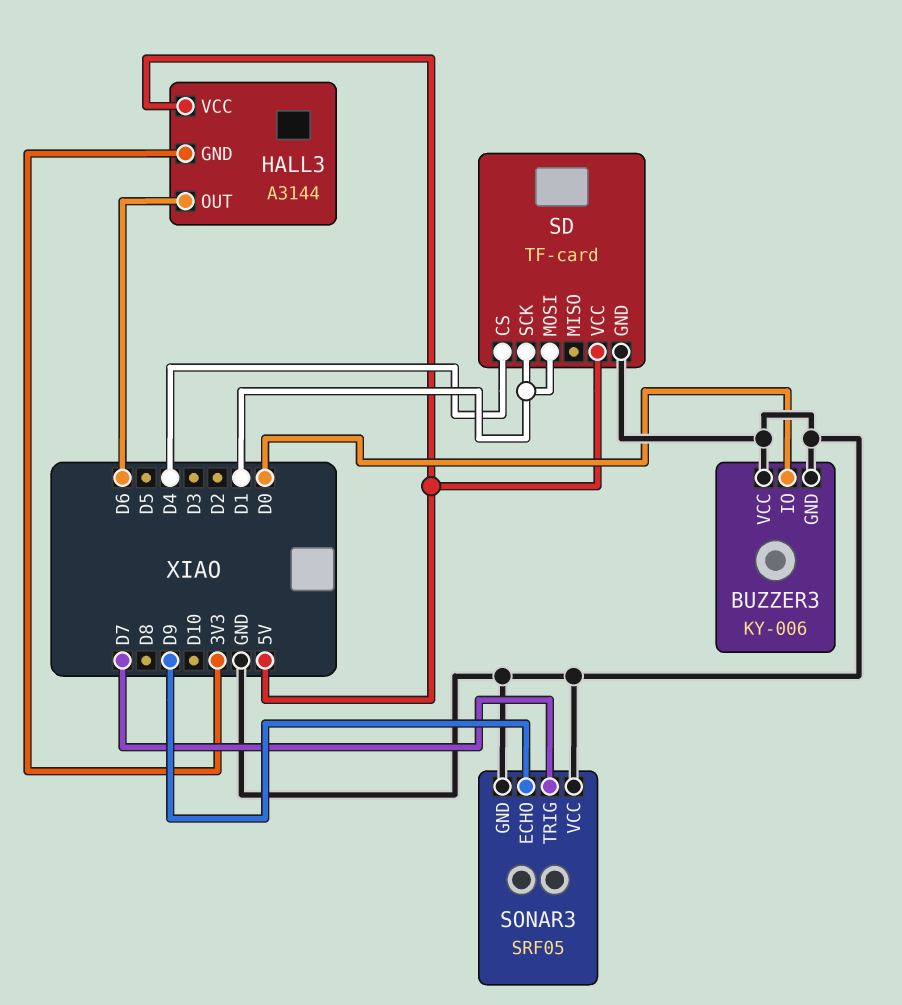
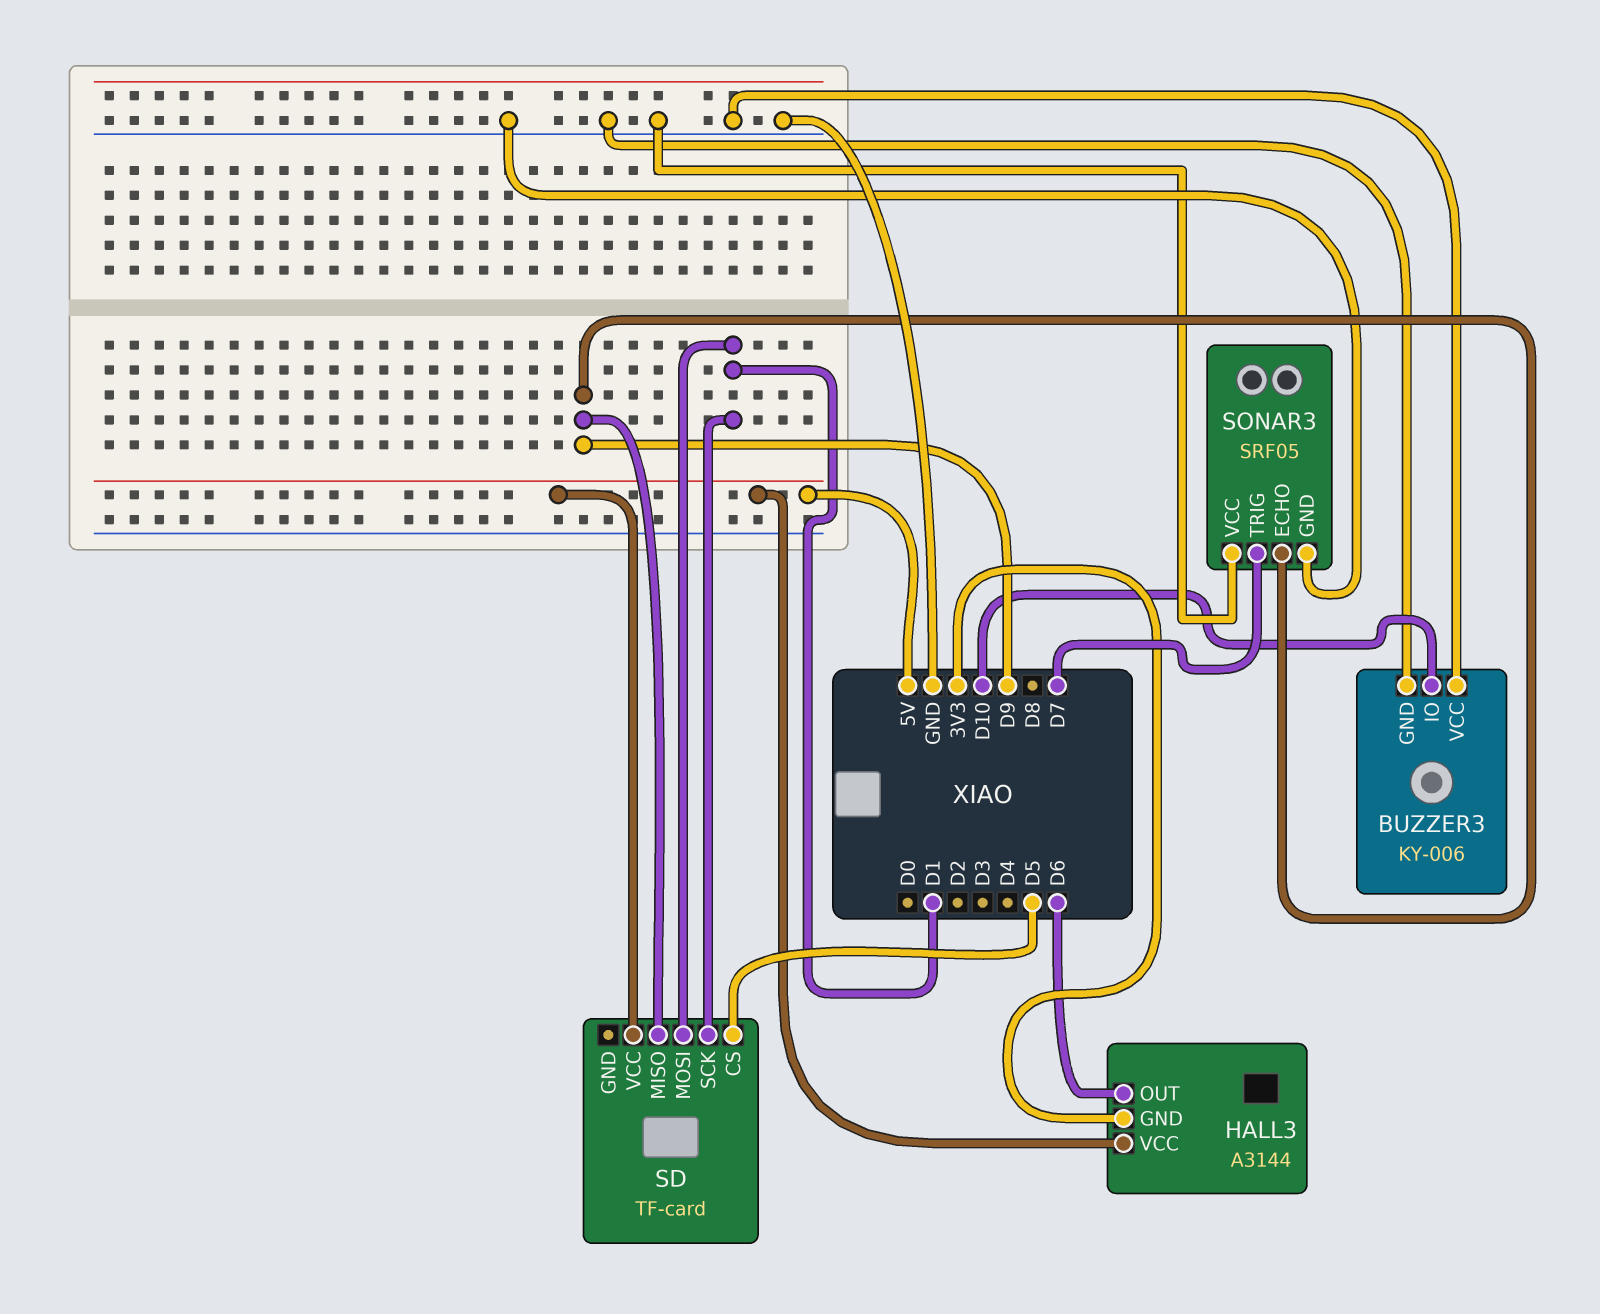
BUZZER3 pin IO: D0 -> D10
SD pin CS: D4 -> D5
SD pin GND: GND -> none
SD pin MISO: none -> D9

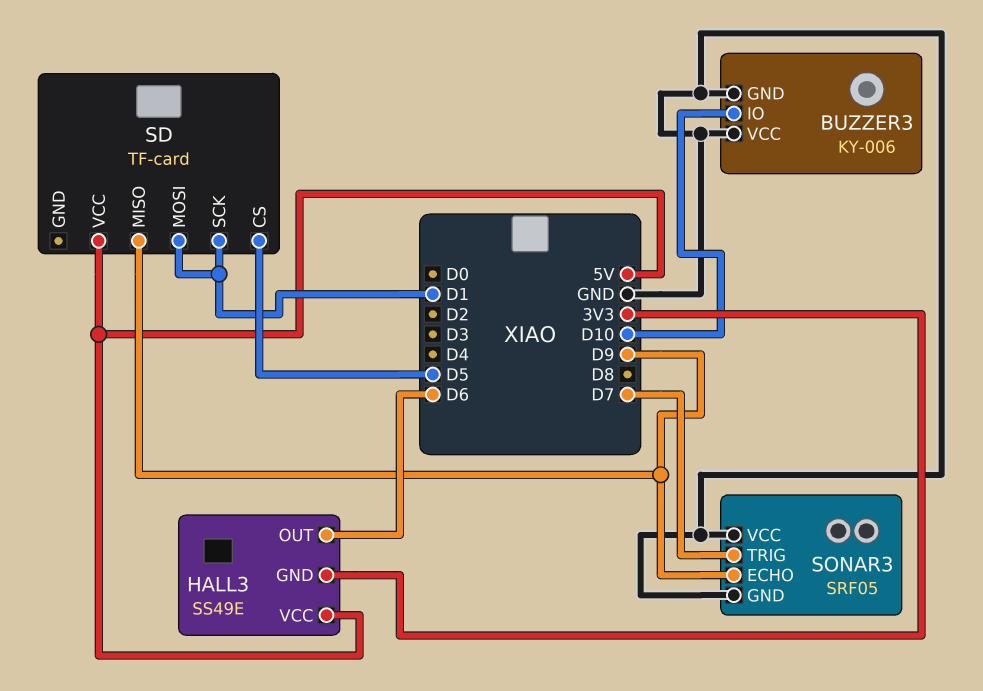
HALL3: A3144 -> SS49E

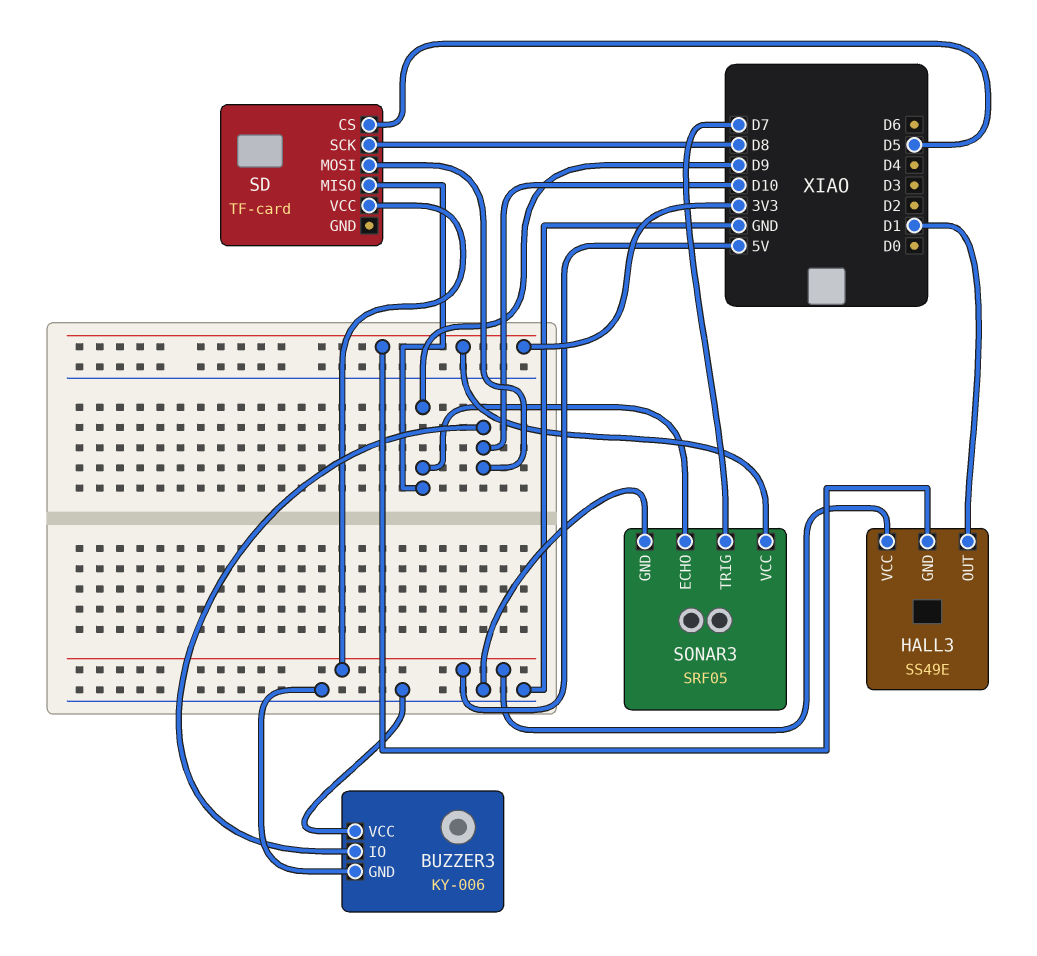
HALL3 pin OUT: D6 -> D1
SD pin MOSI: D1 -> D10
SD pin SCK: D1 -> D8
SONAR3 pin VCC: GND -> 3V3

